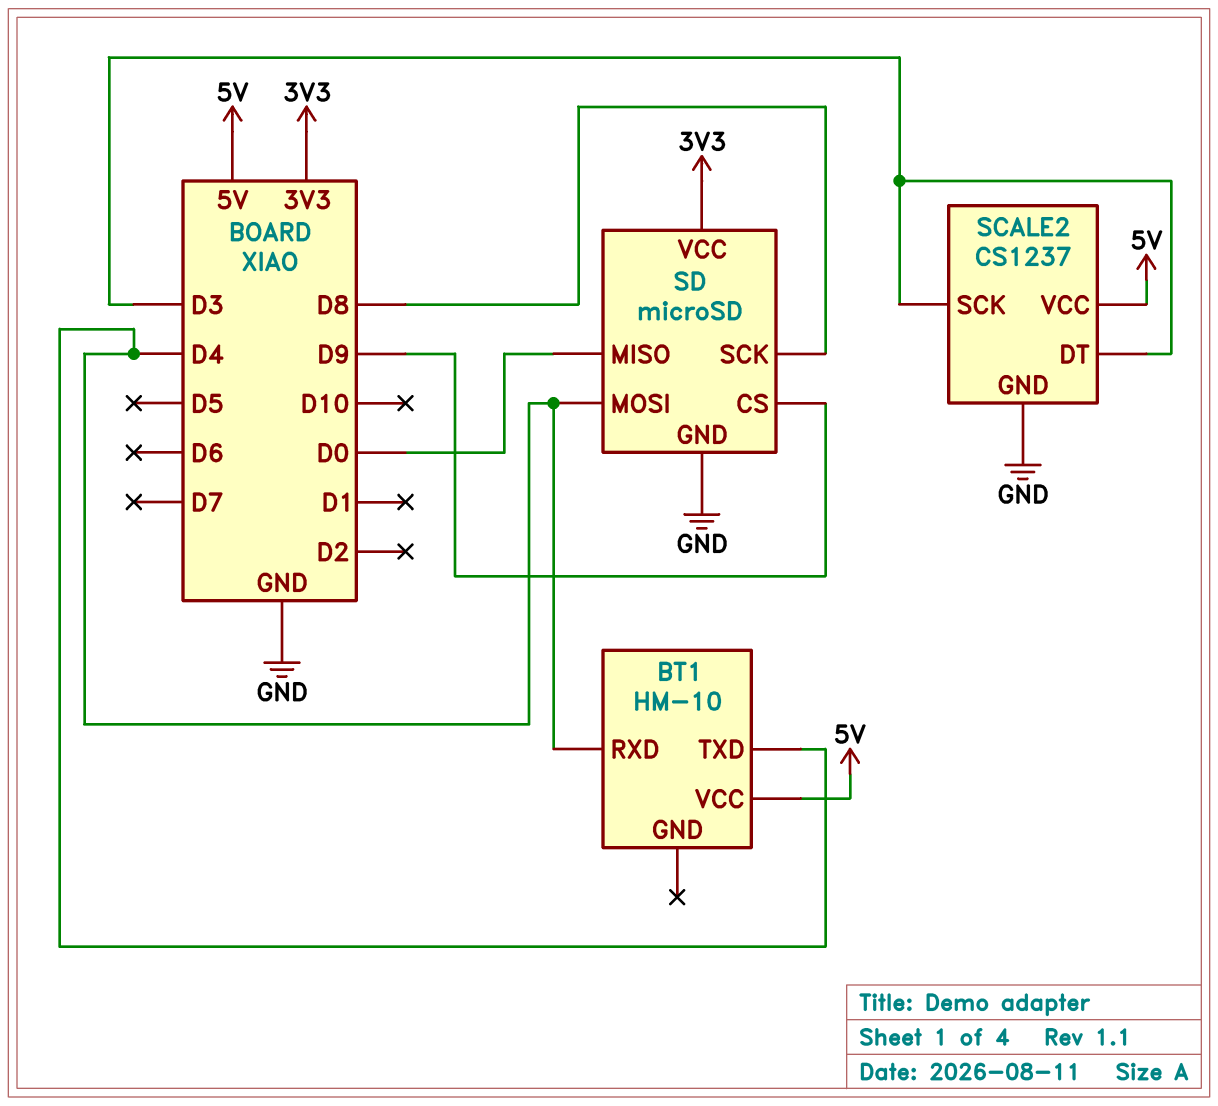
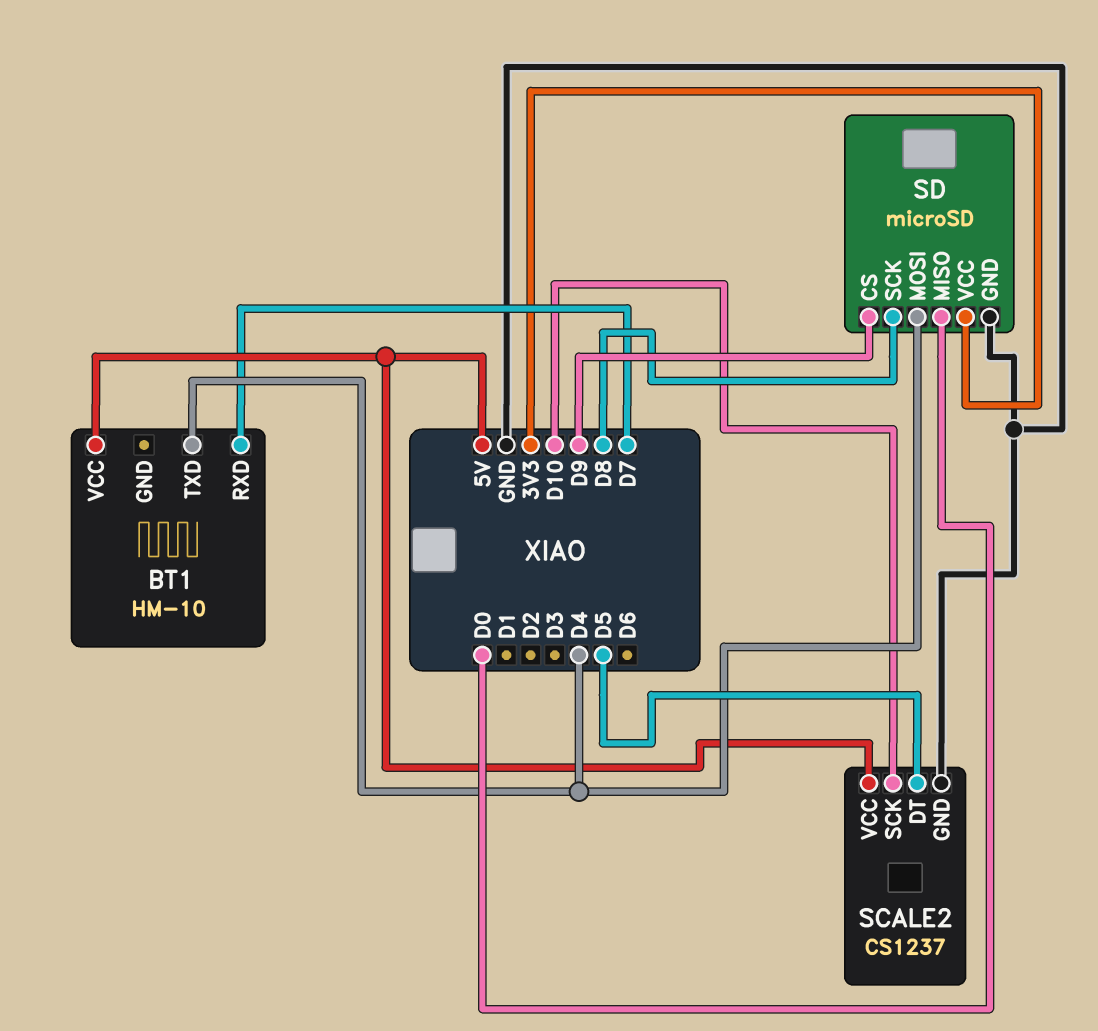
BT1 pin RXD: D4 -> D7
SCALE2 pin DT: D3 -> D5
SCALE2 pin SCK: D3 -> D10

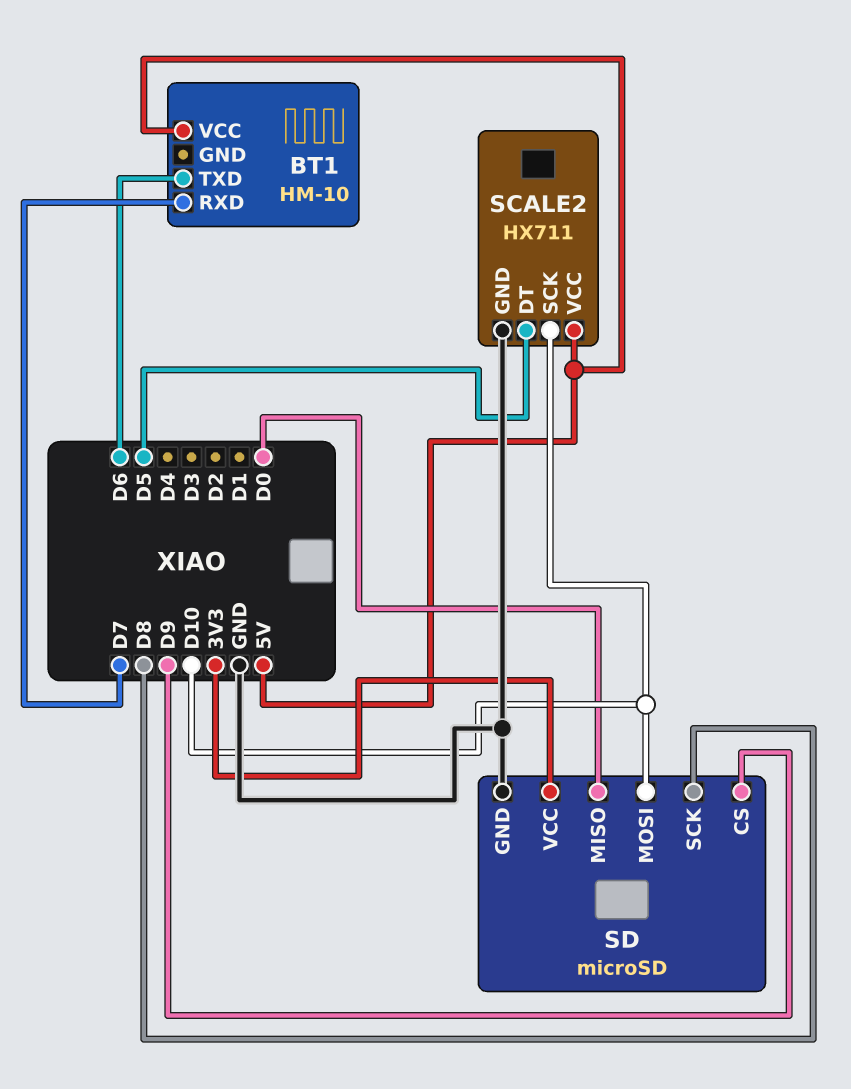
BT1 pin TXD: D4 -> D6
SCALE2: CS1237 -> HX711
SD pin MOSI: D4 -> D10

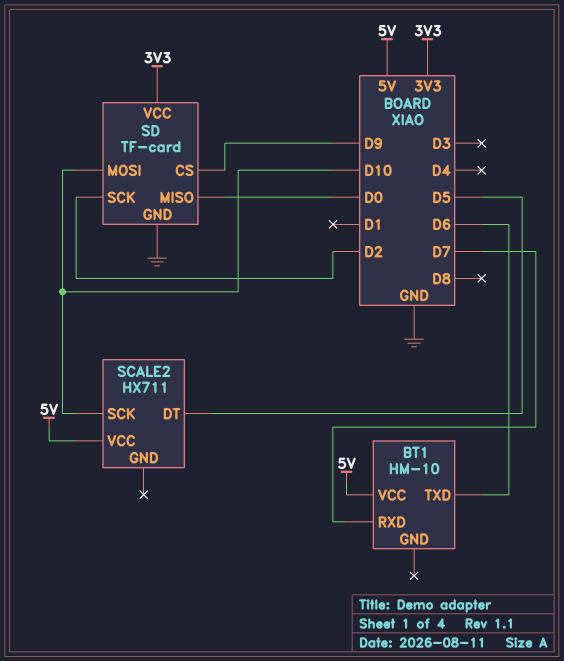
SCALE2 pin GND: GND -> none
SD: microSD -> TF-card
SD pin SCK: D8 -> D2

